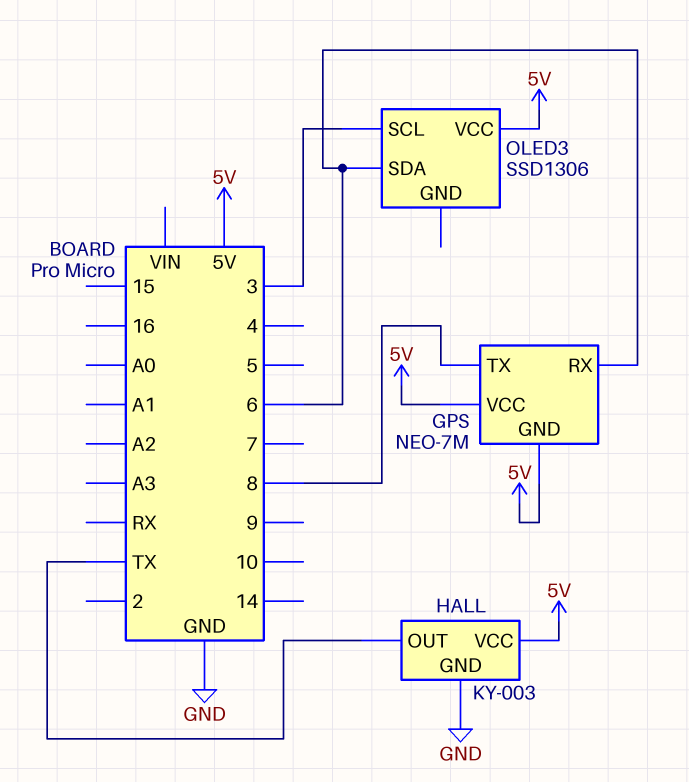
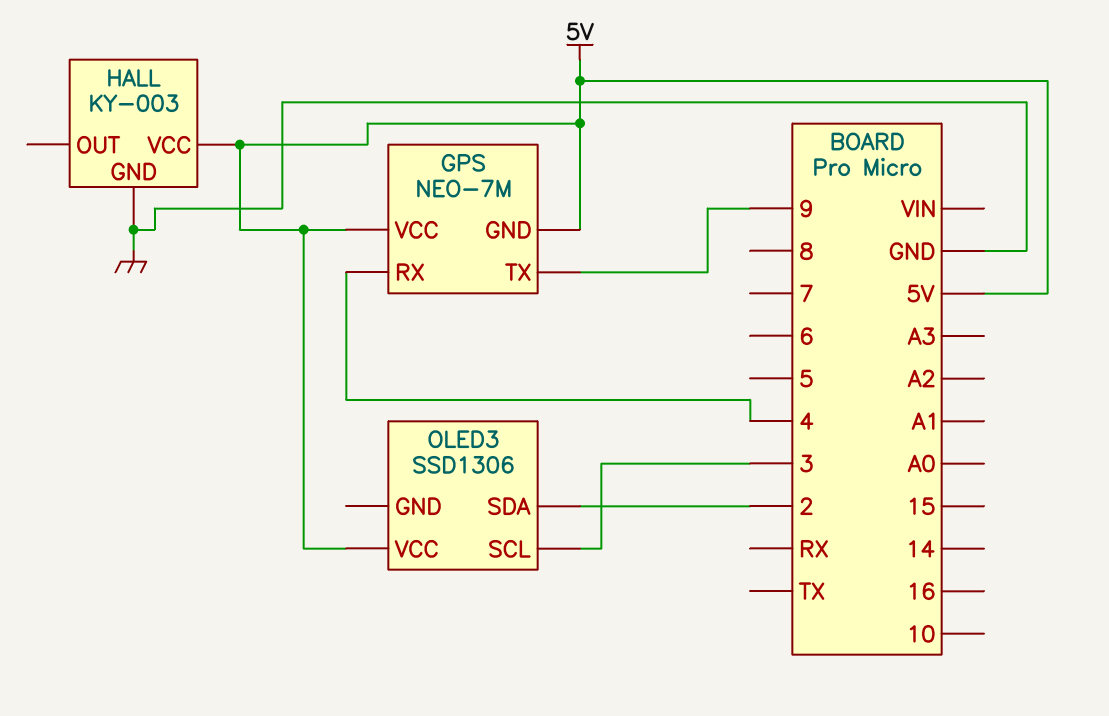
GPS pin RX: 6 -> 4
GPS pin TX: 8 -> 9
HALL pin OUT: TX -> none
OLED3 pin SDA: 6 -> 2

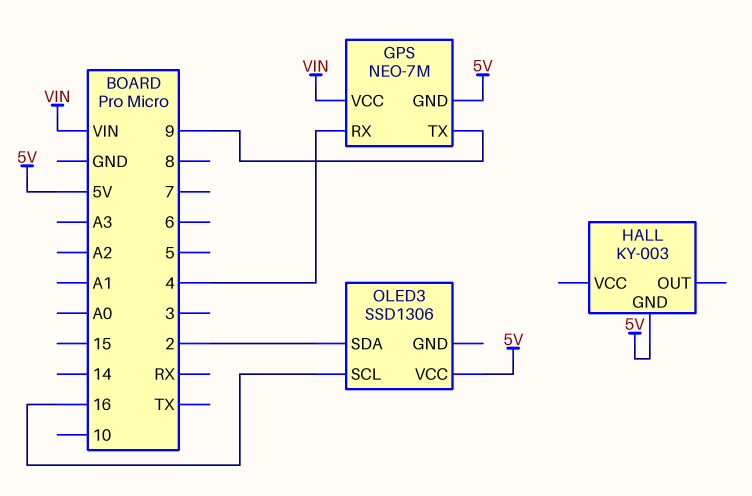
GPS pin VCC: 5V -> VIN
HALL pin GND: GND -> 5V
HALL pin VCC: 5V -> none
OLED3 pin SCL: 3 -> 16

